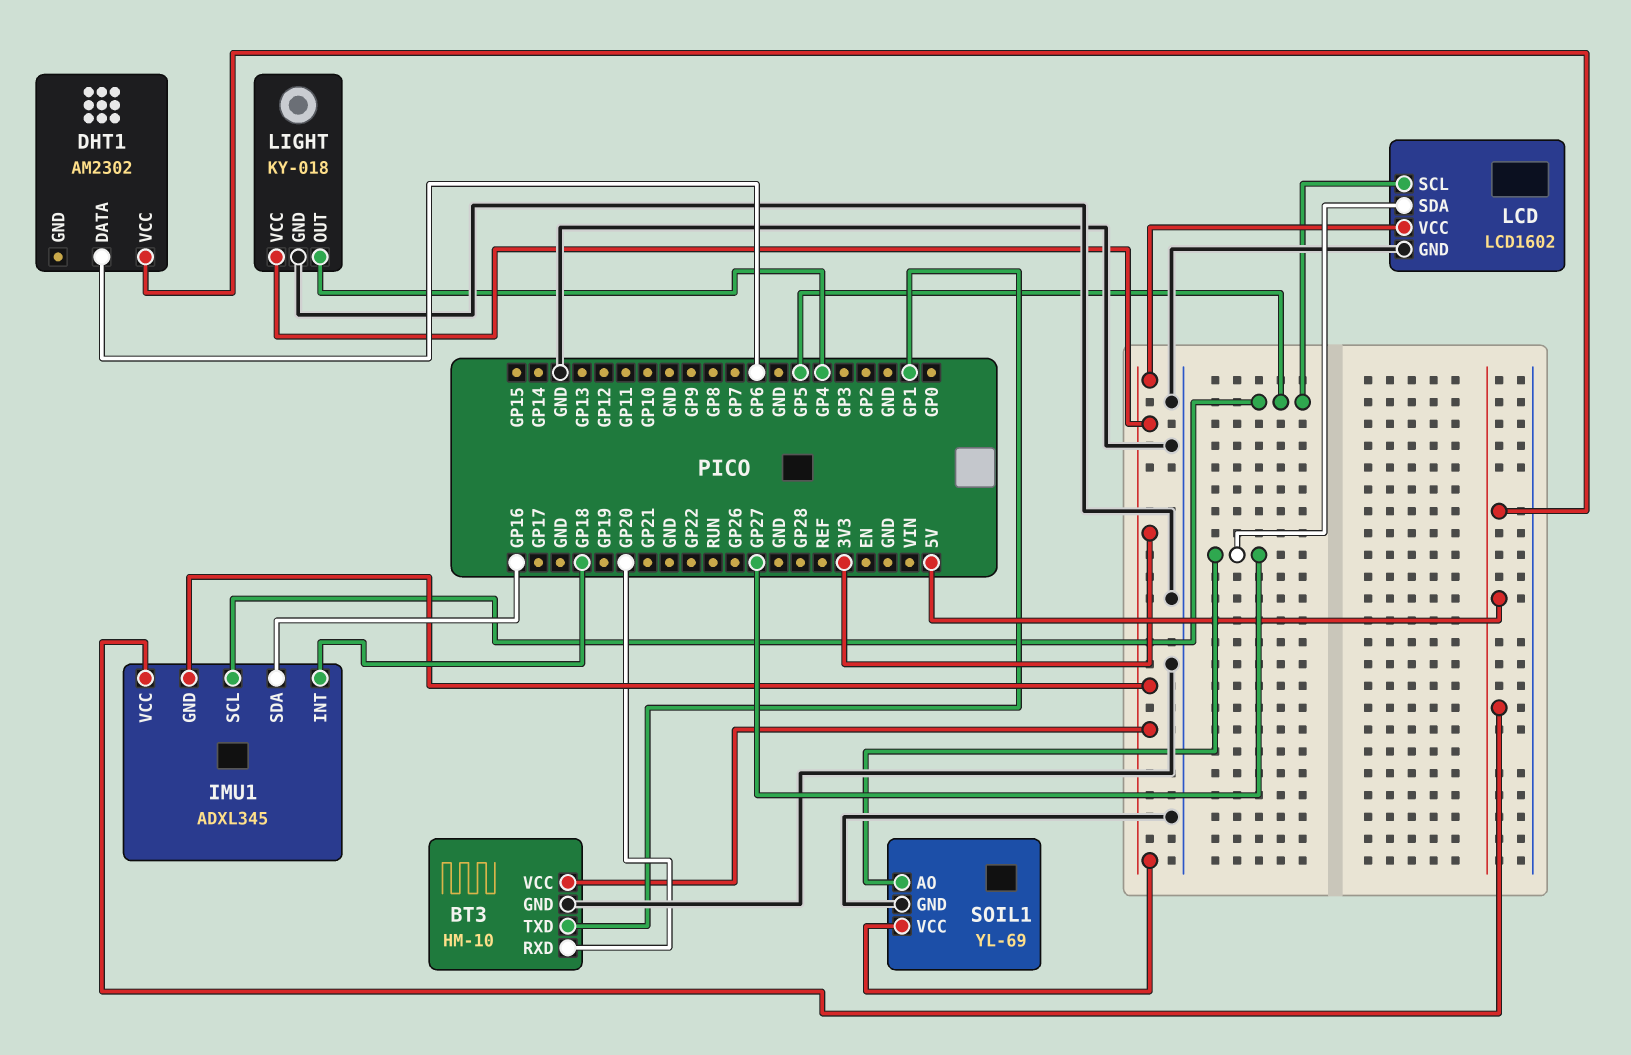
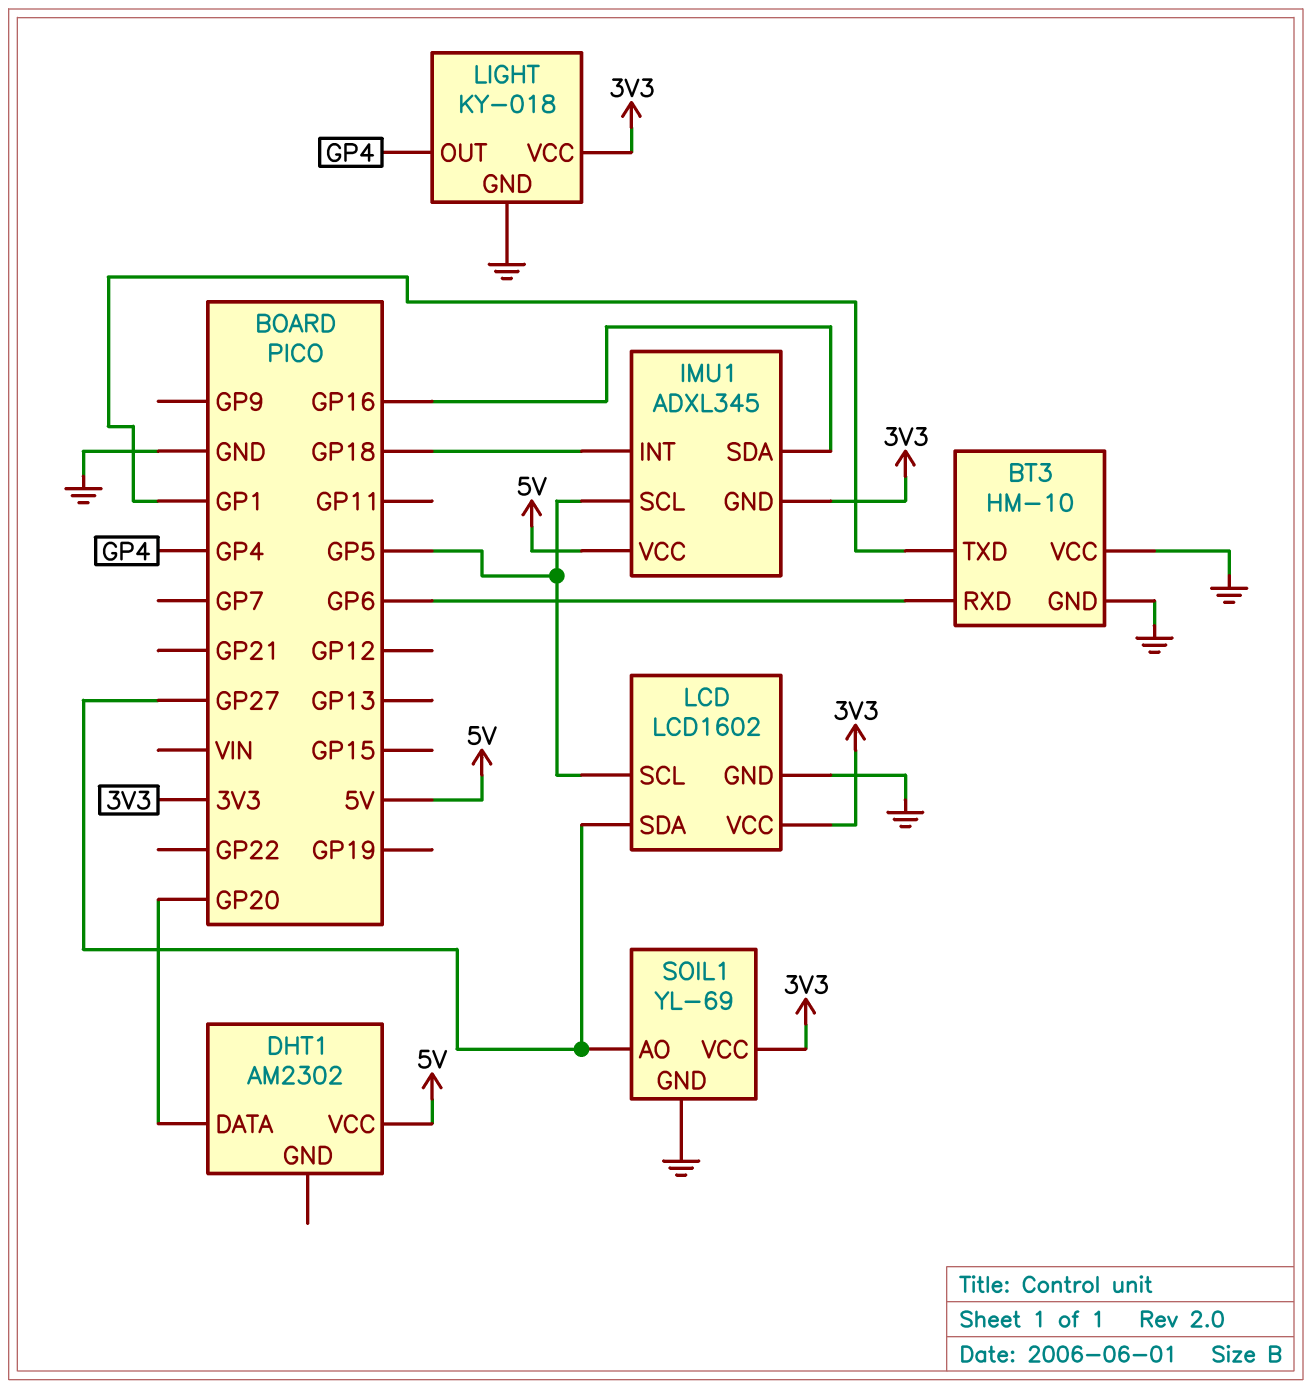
BT3 pin RXD: GP20 -> GP6
BT3 pin VCC: 3V3 -> GND
DHT1 pin DATA: GP6 -> GP20

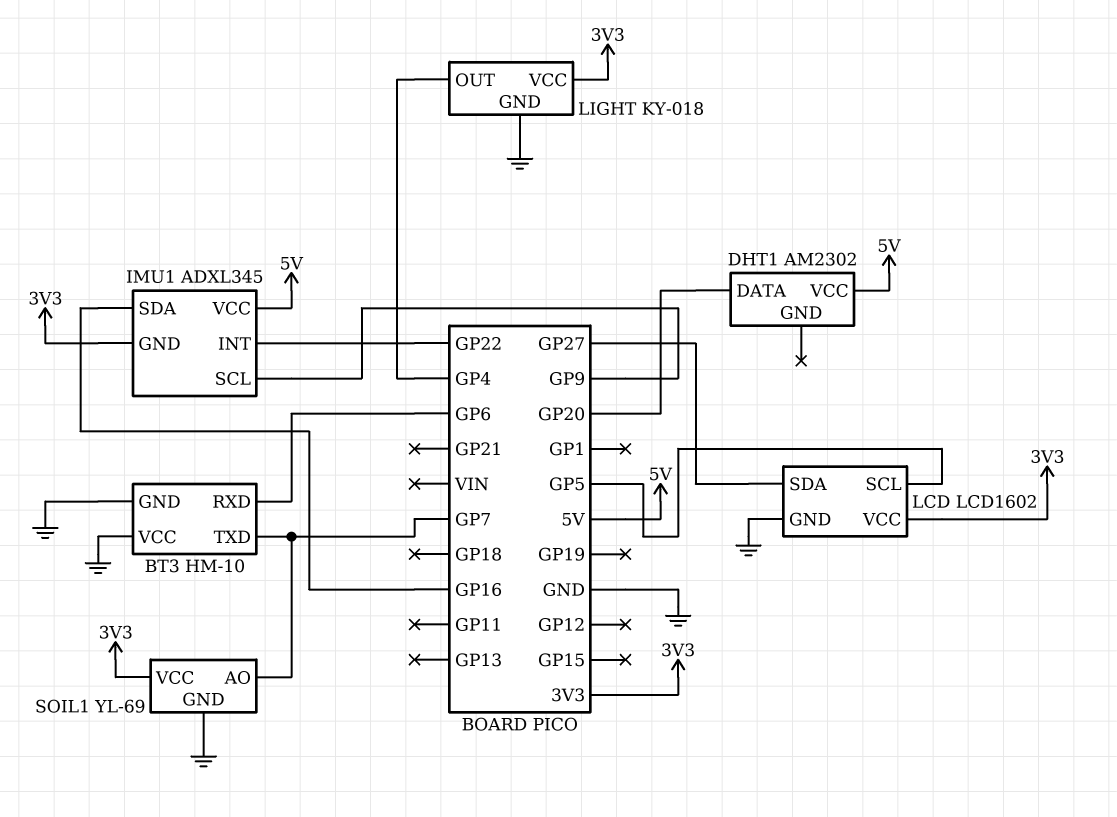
BT3 pin TXD: GP1 -> GP7
IMU1 pin INT: GP18 -> GP22
IMU1 pin SCL: GP5 -> GP9
SOIL1 pin AO: GP27 -> GP7

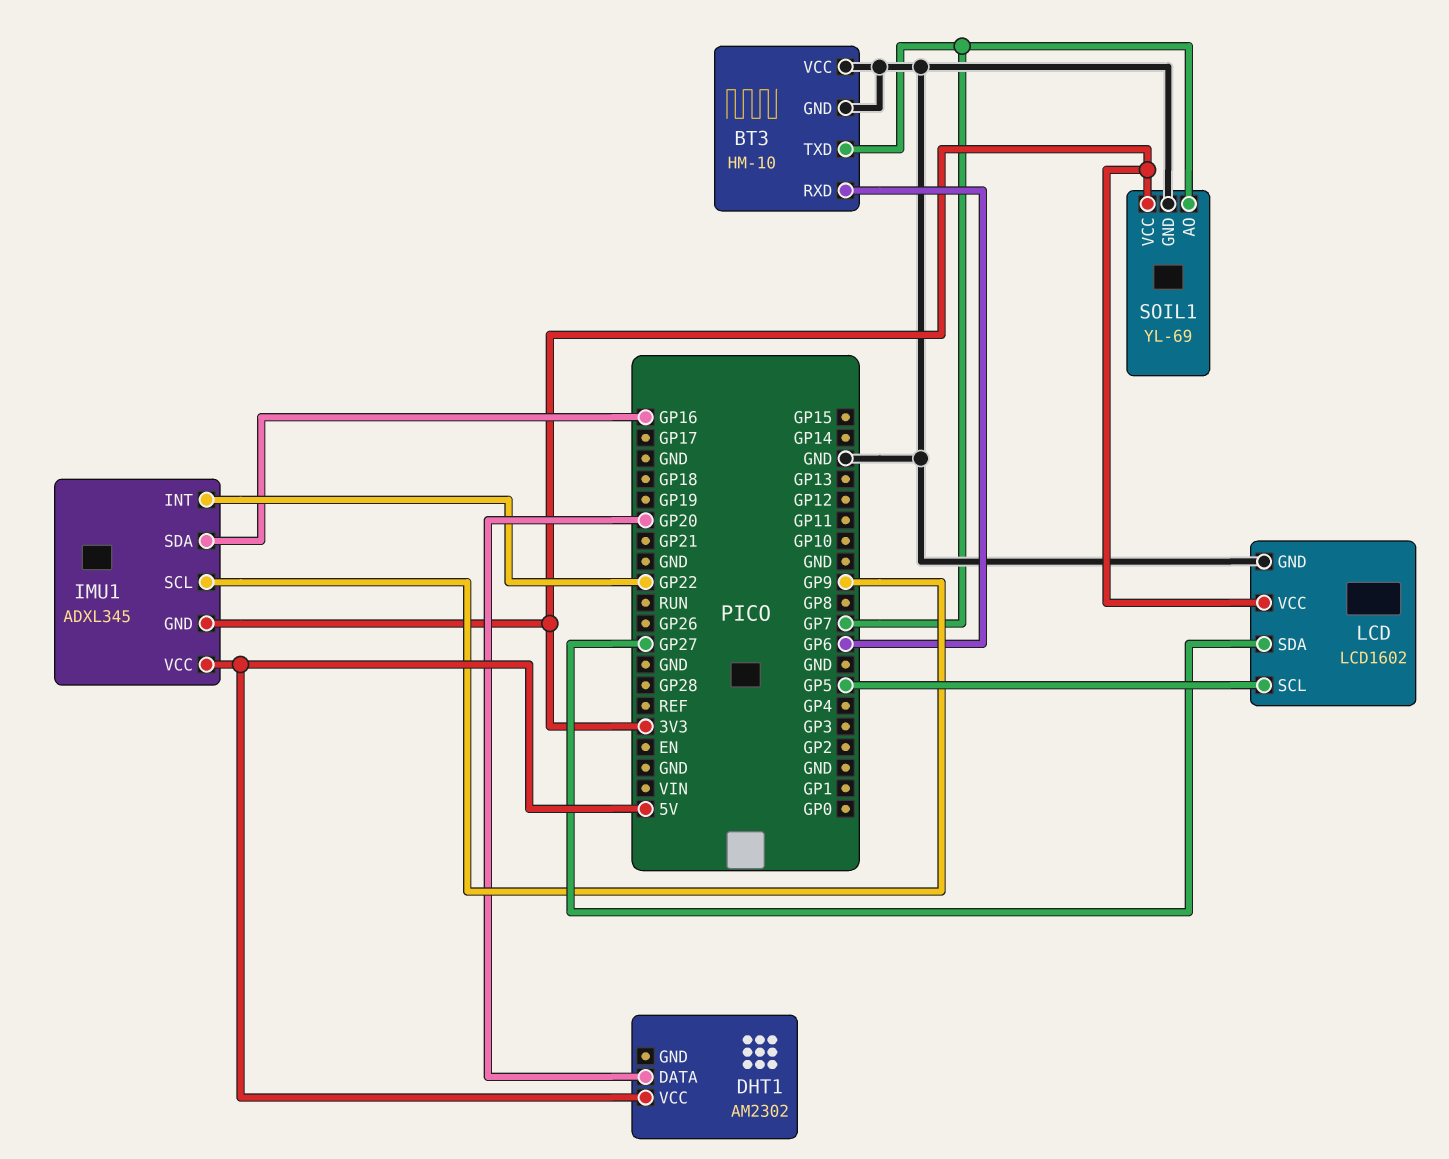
LIGHT: KY-018 -> none
LIGHT pin GND: GND -> none
LIGHT pin OUT: GP4 -> none
LIGHT pin VCC: 3V3 -> none

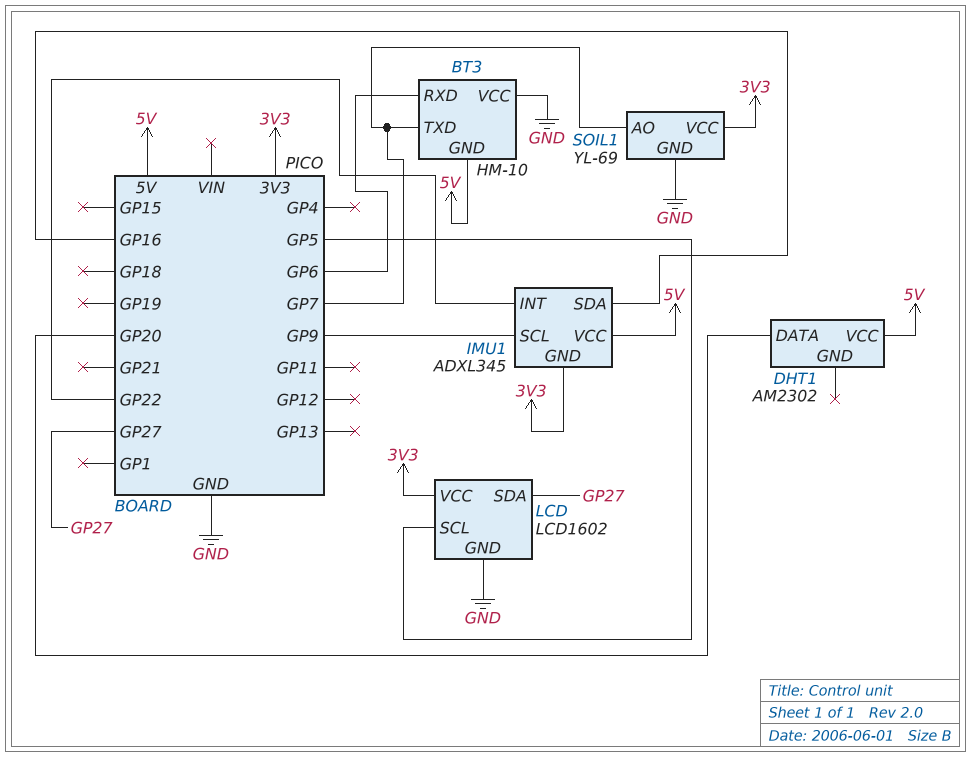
BT3 pin GND: GND -> 5V

